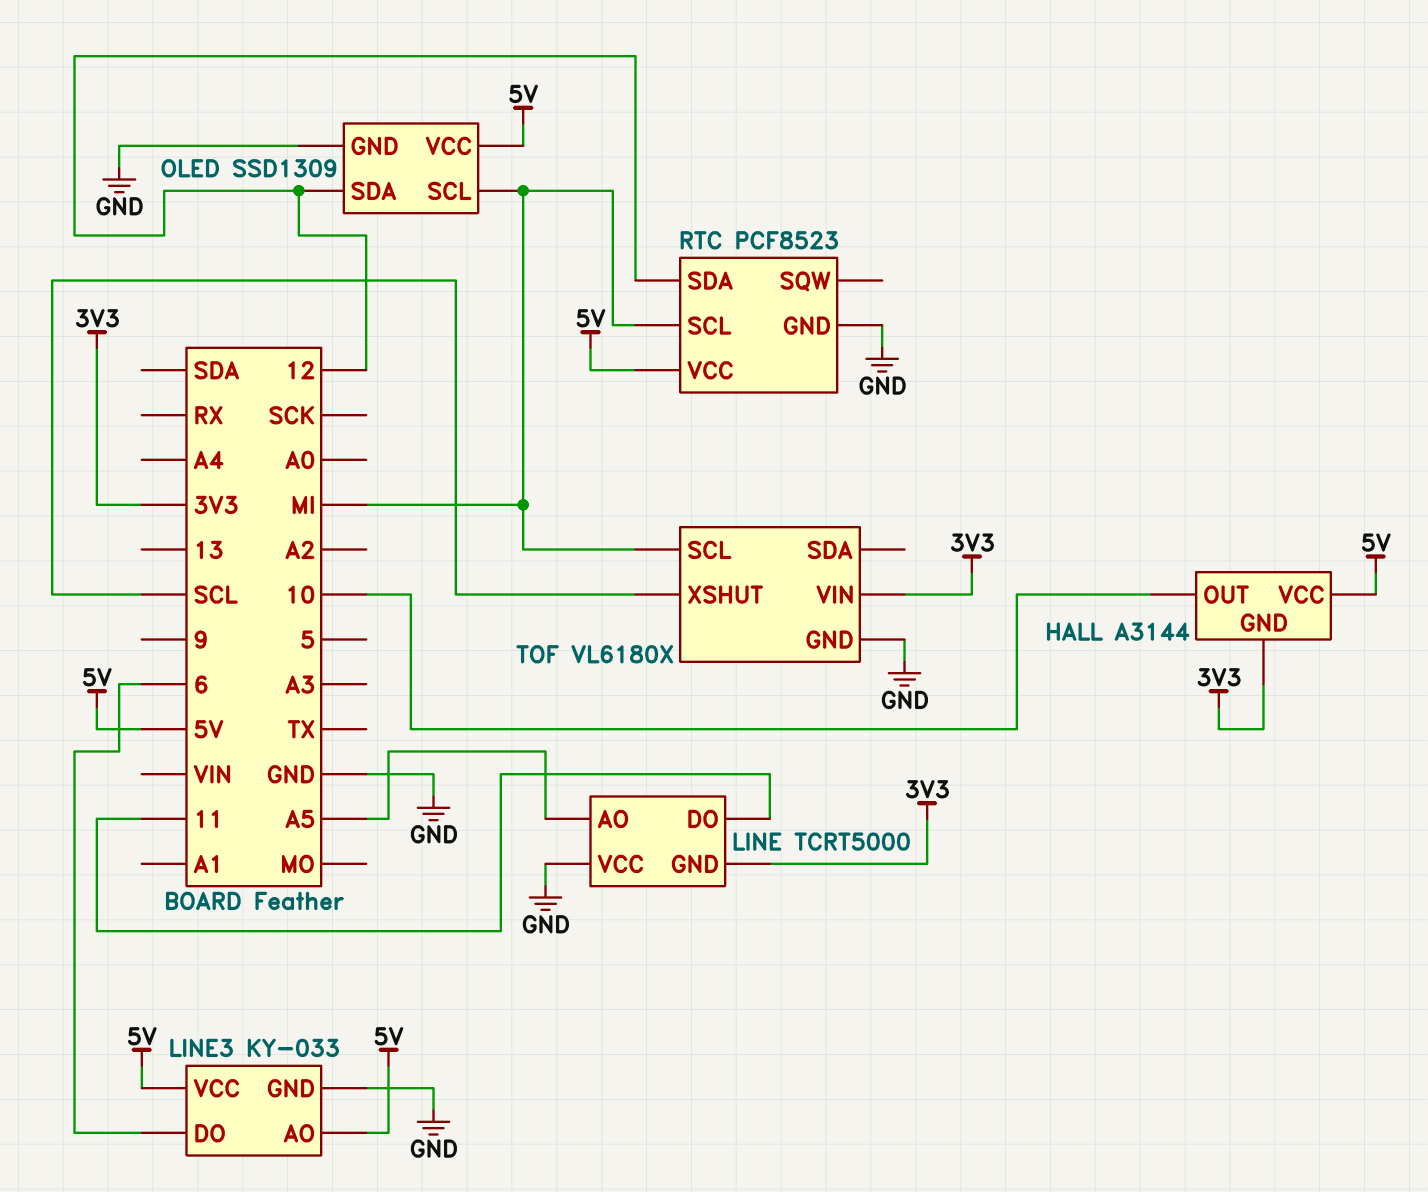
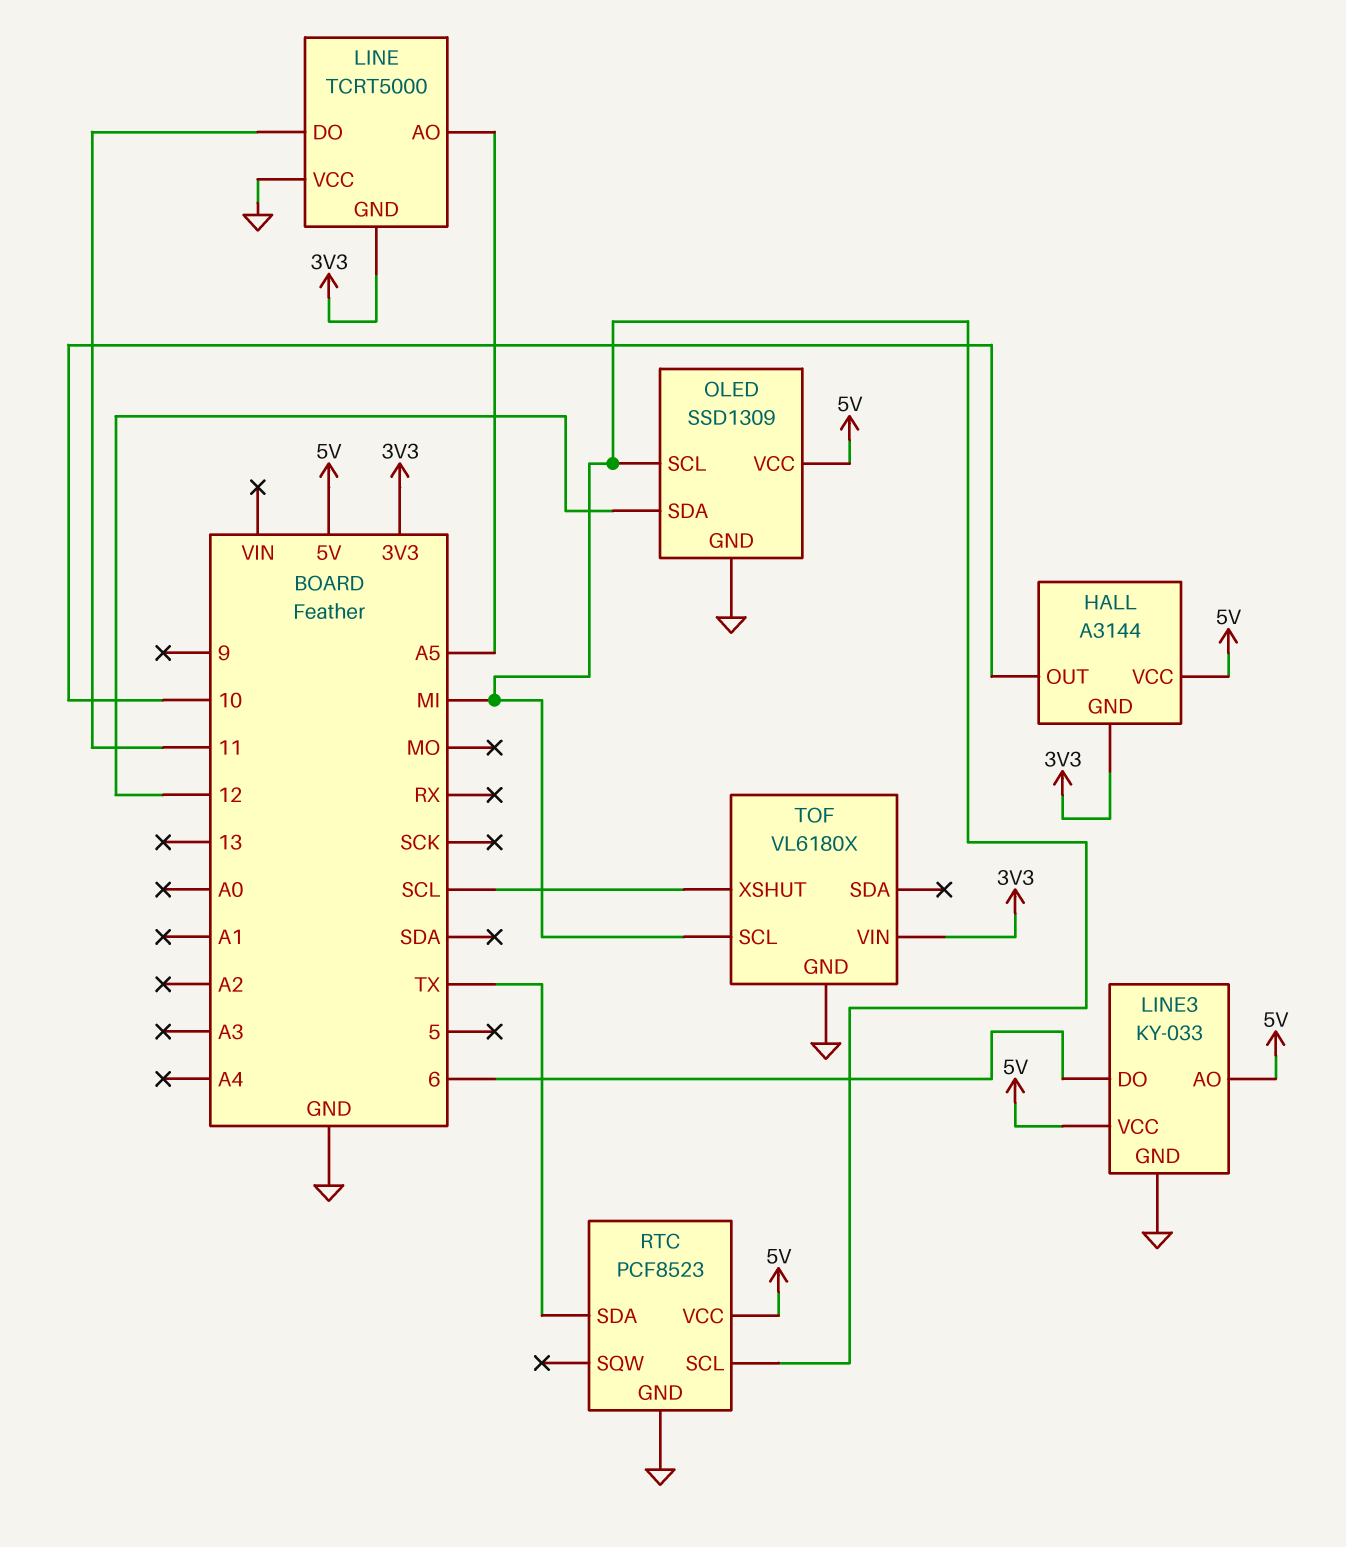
RTC pin SDA: 12 -> TX

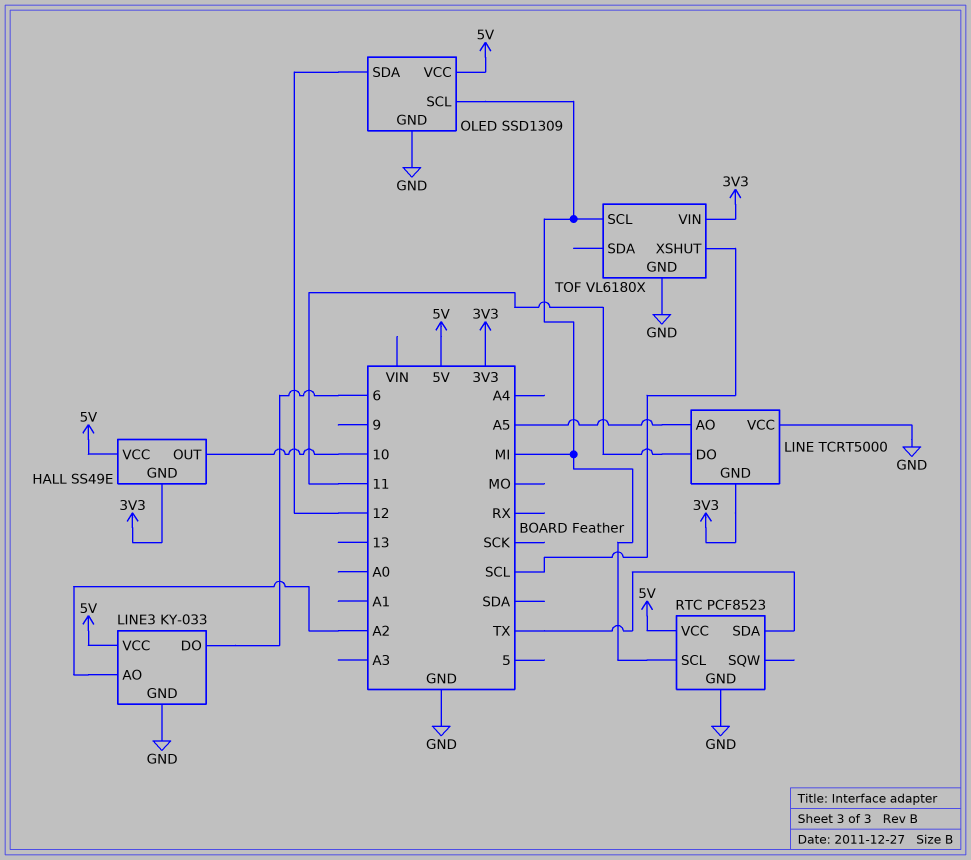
HALL: A3144 -> SS49E
LINE3 pin AO: 5V -> A2

